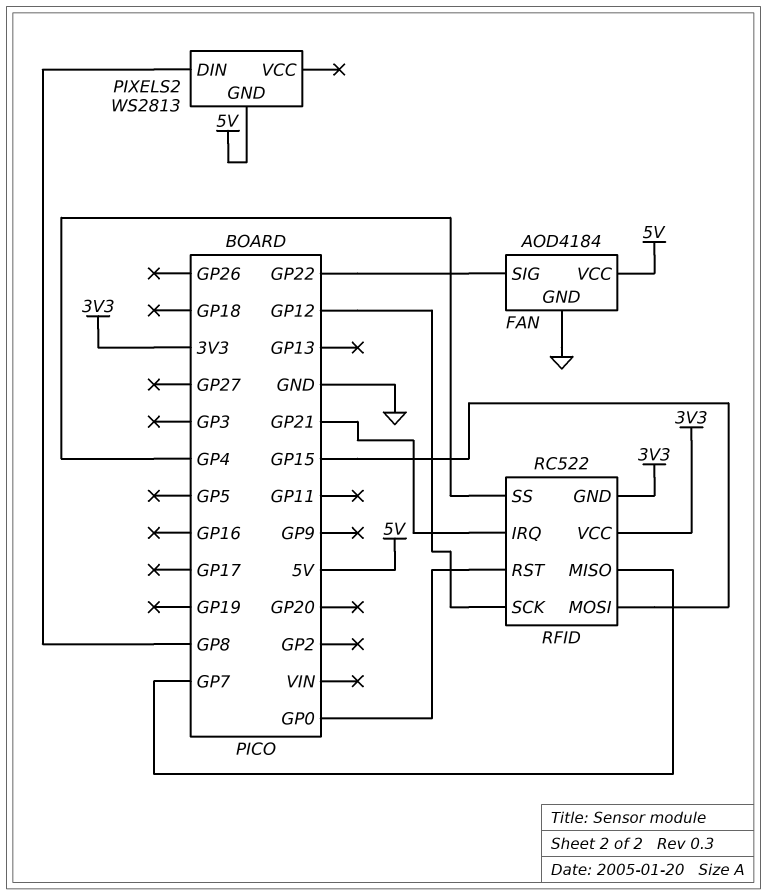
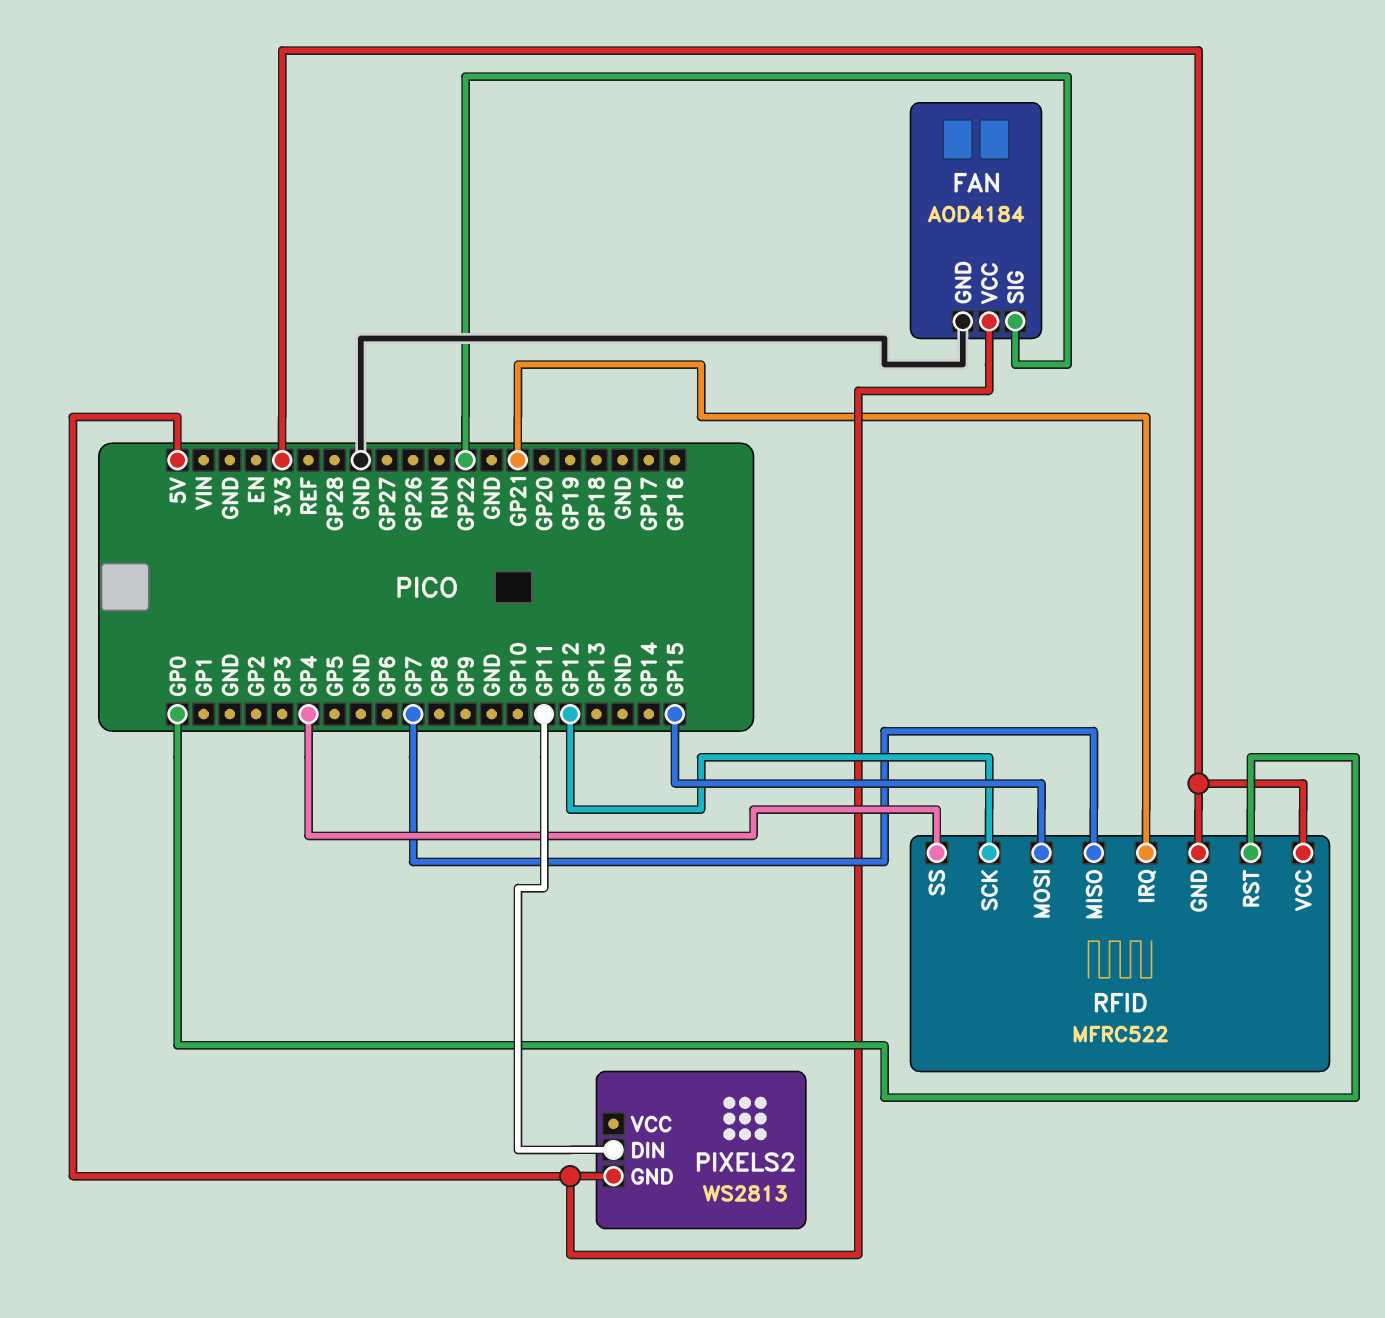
PIXELS2 pin DIN: GP8 -> GP11
RFID: RC522 -> MFRC522

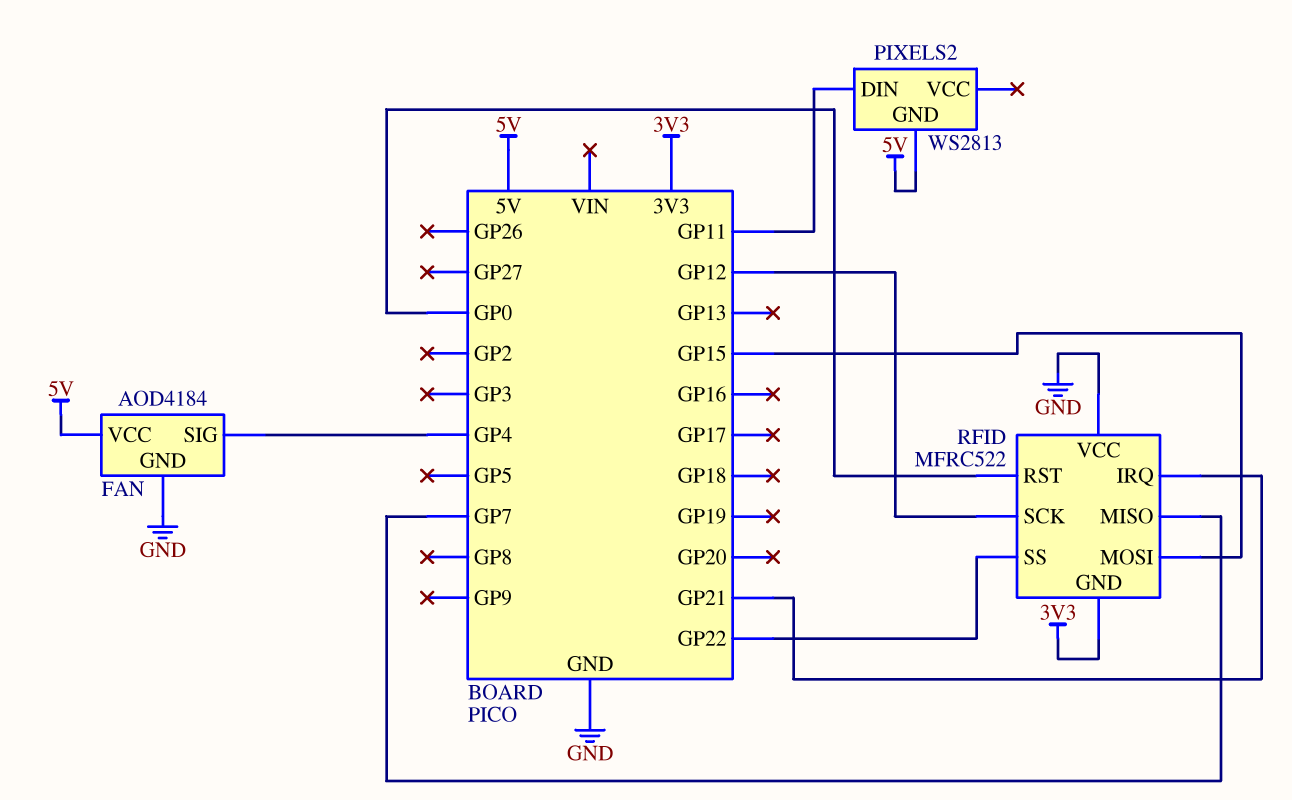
FAN pin SIG: GP22 -> GP4
RFID pin SS: GP4 -> GP22
RFID pin VCC: 3V3 -> GND

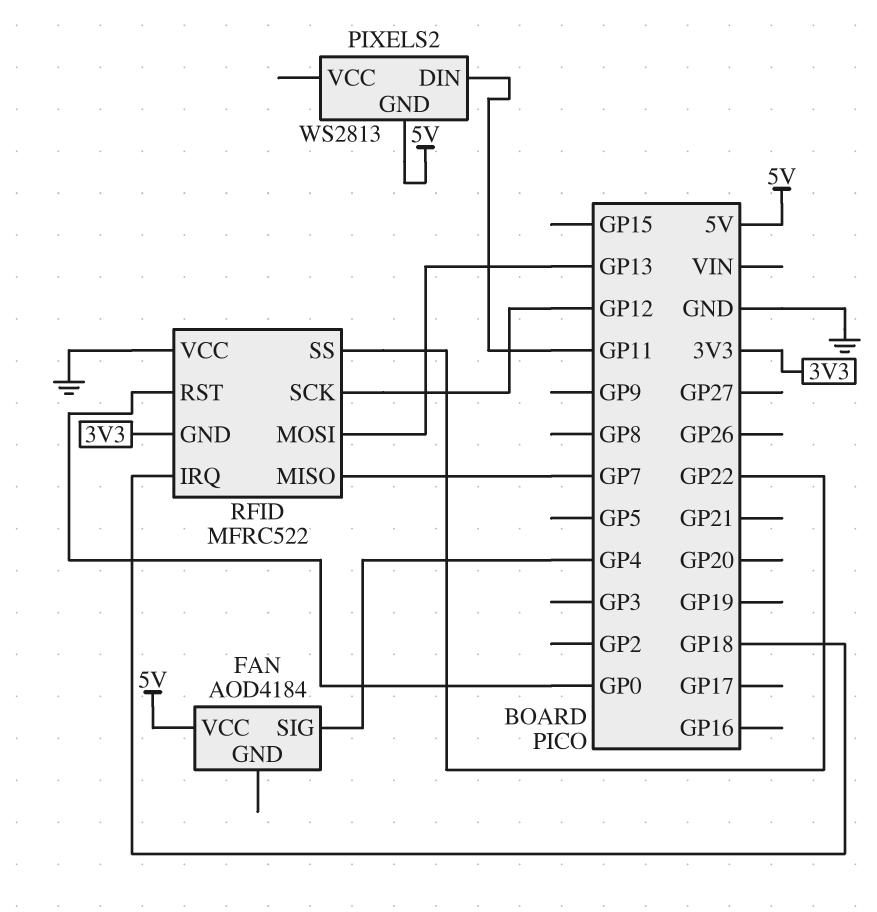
FAN pin GND: GND -> none
RFID pin IRQ: GP21 -> GP18
RFID pin MOSI: GP15 -> GP13

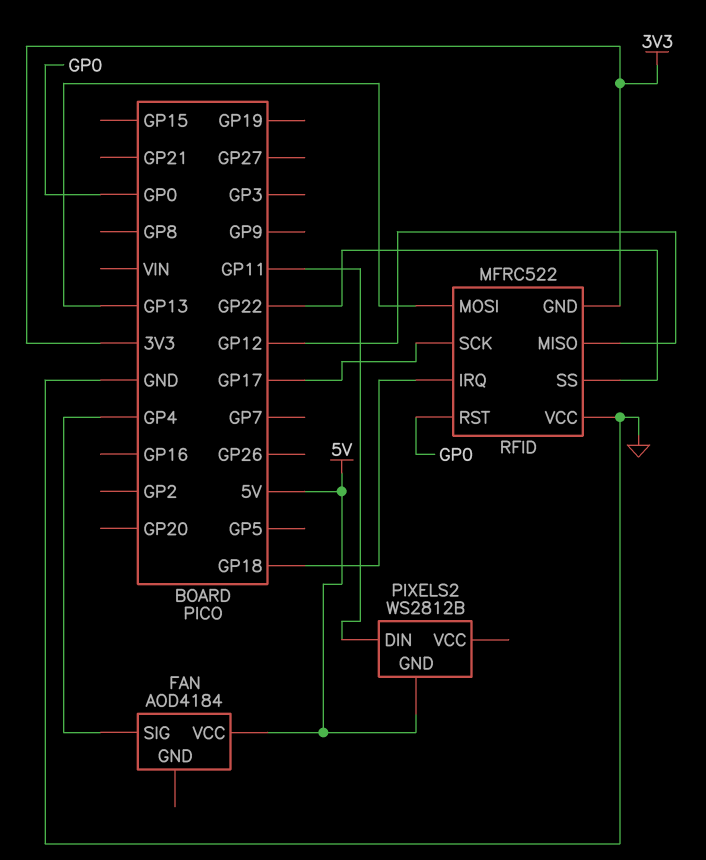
PIXELS2: WS2813 -> WS2812B
RFID pin MISO: GP7 -> GP12
RFID pin SCK: GP12 -> GP17

